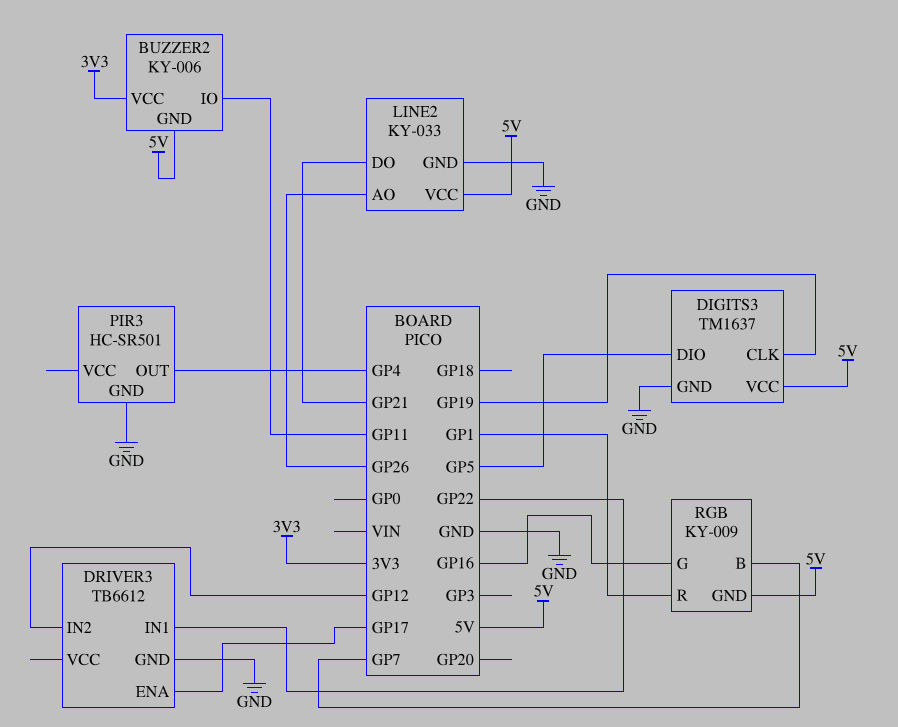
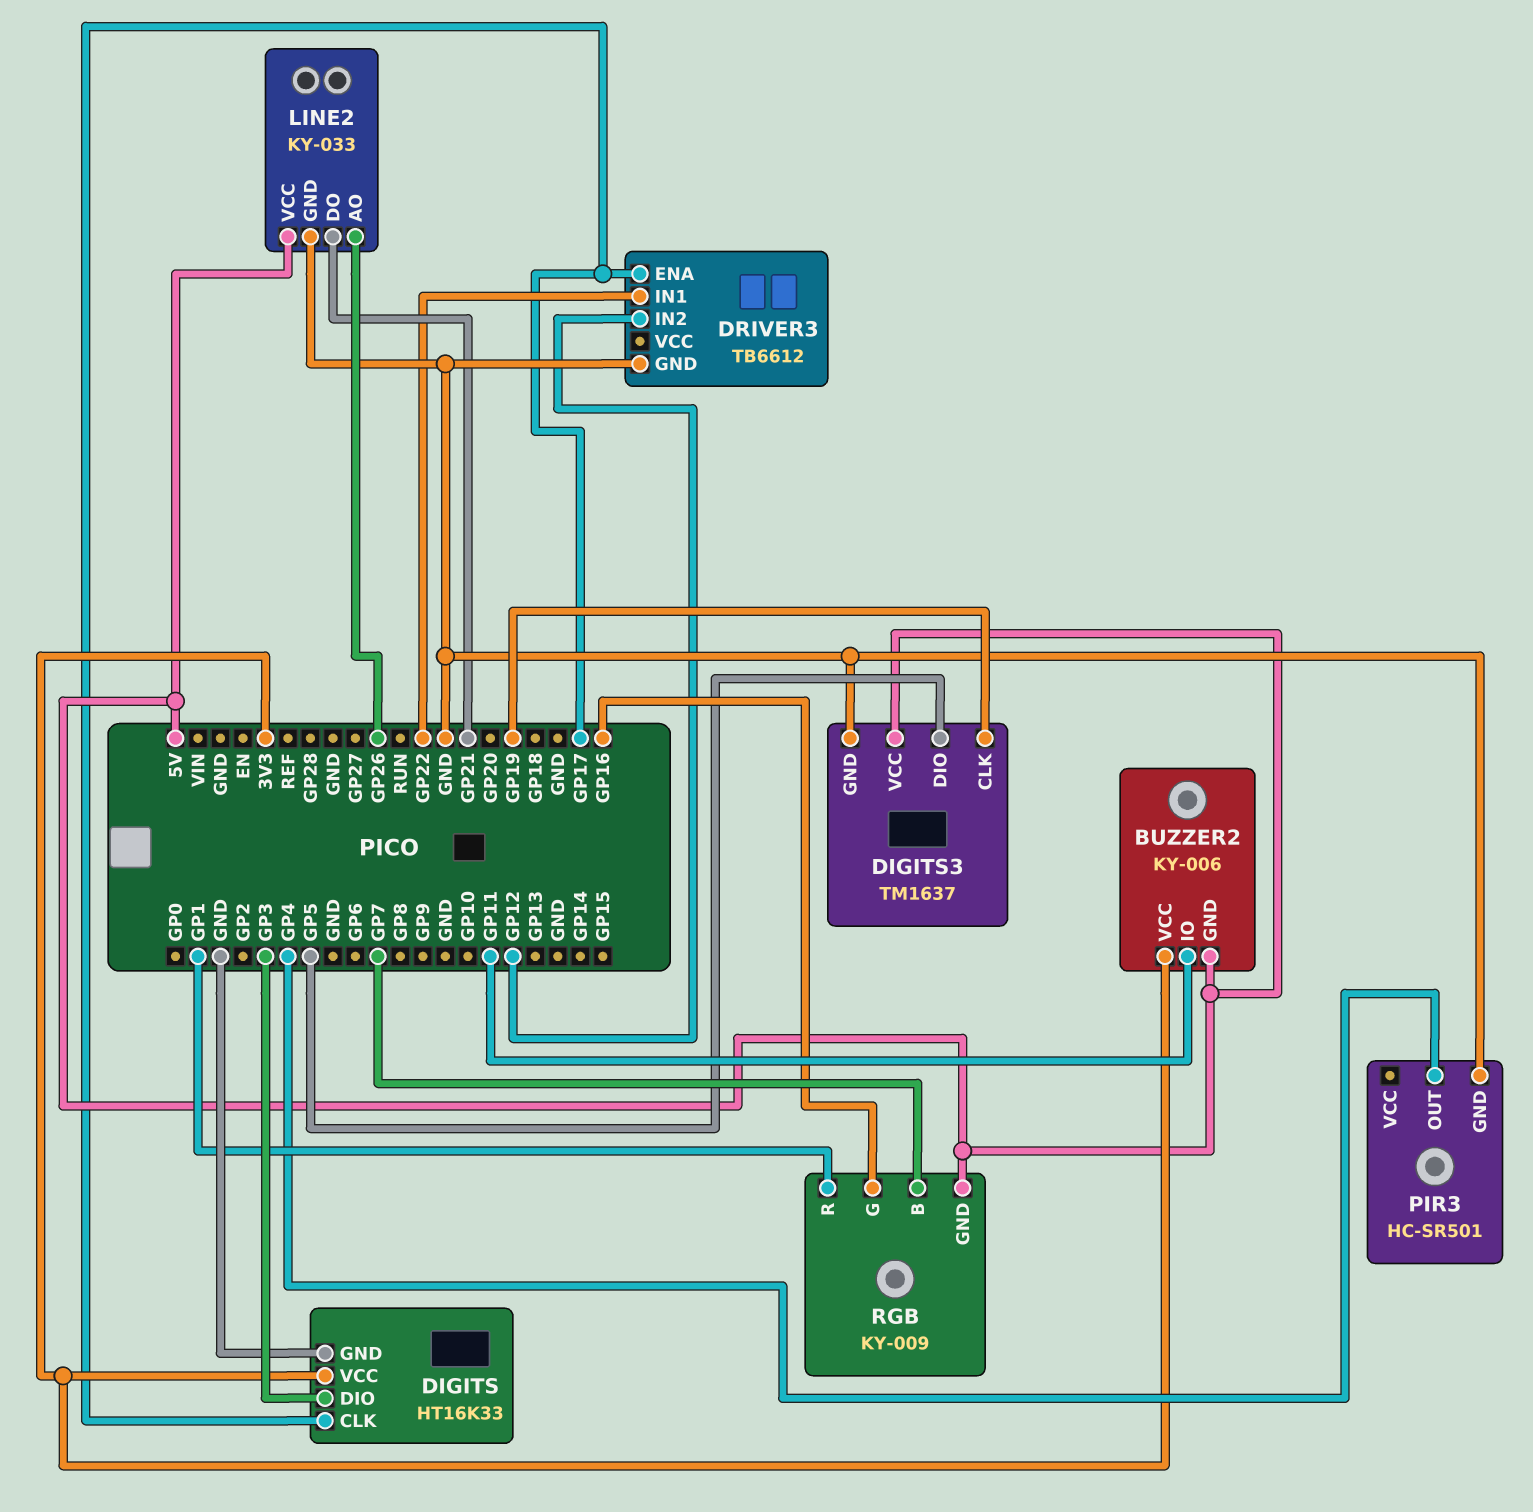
DIGITS: none -> HT16K33
DIGITS pin CLK: none -> GP17
DIGITS pin DIO: none -> GP3
DIGITS pin GND: none -> GND
DIGITS pin VCC: none -> 3V3

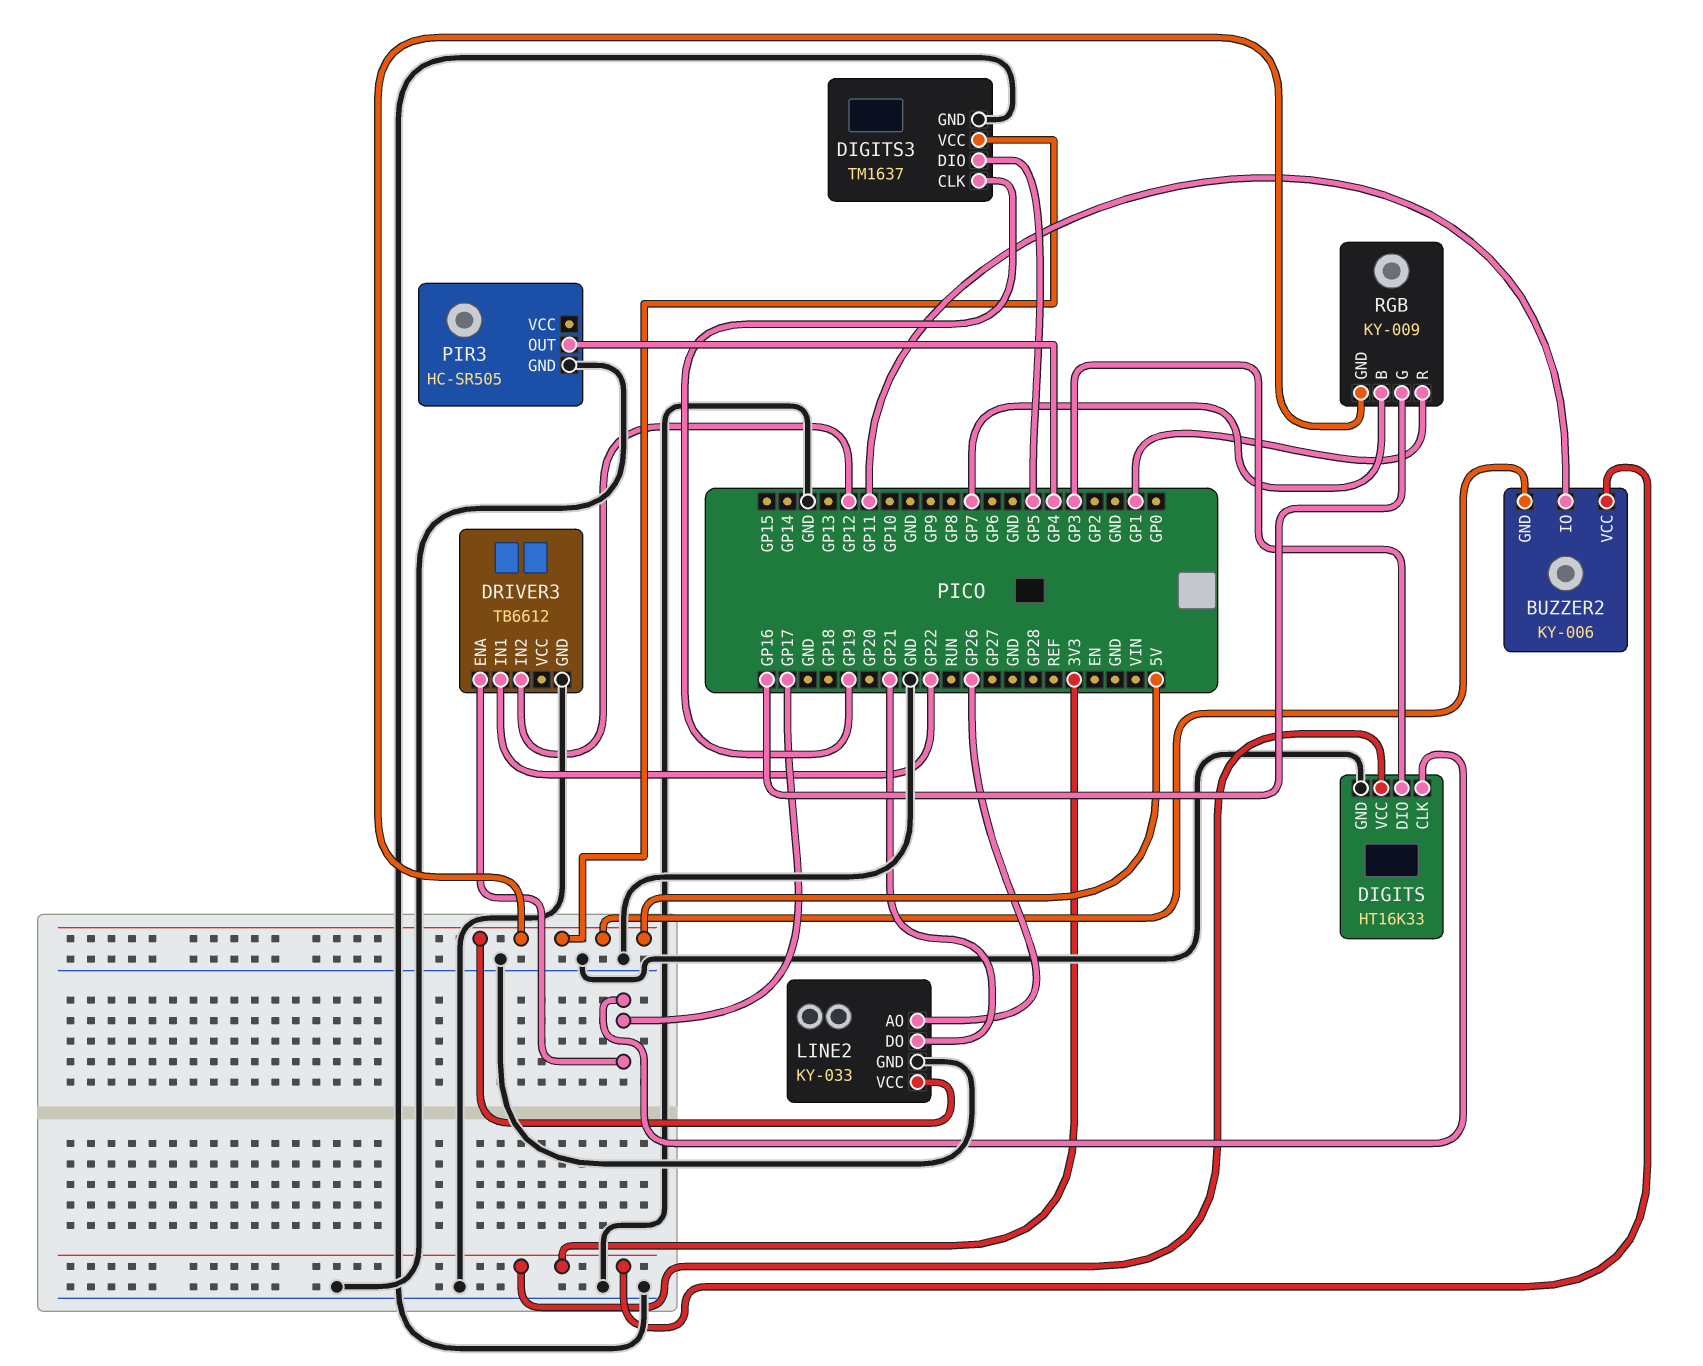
PIR3: HC-SR501 -> HC-SR505

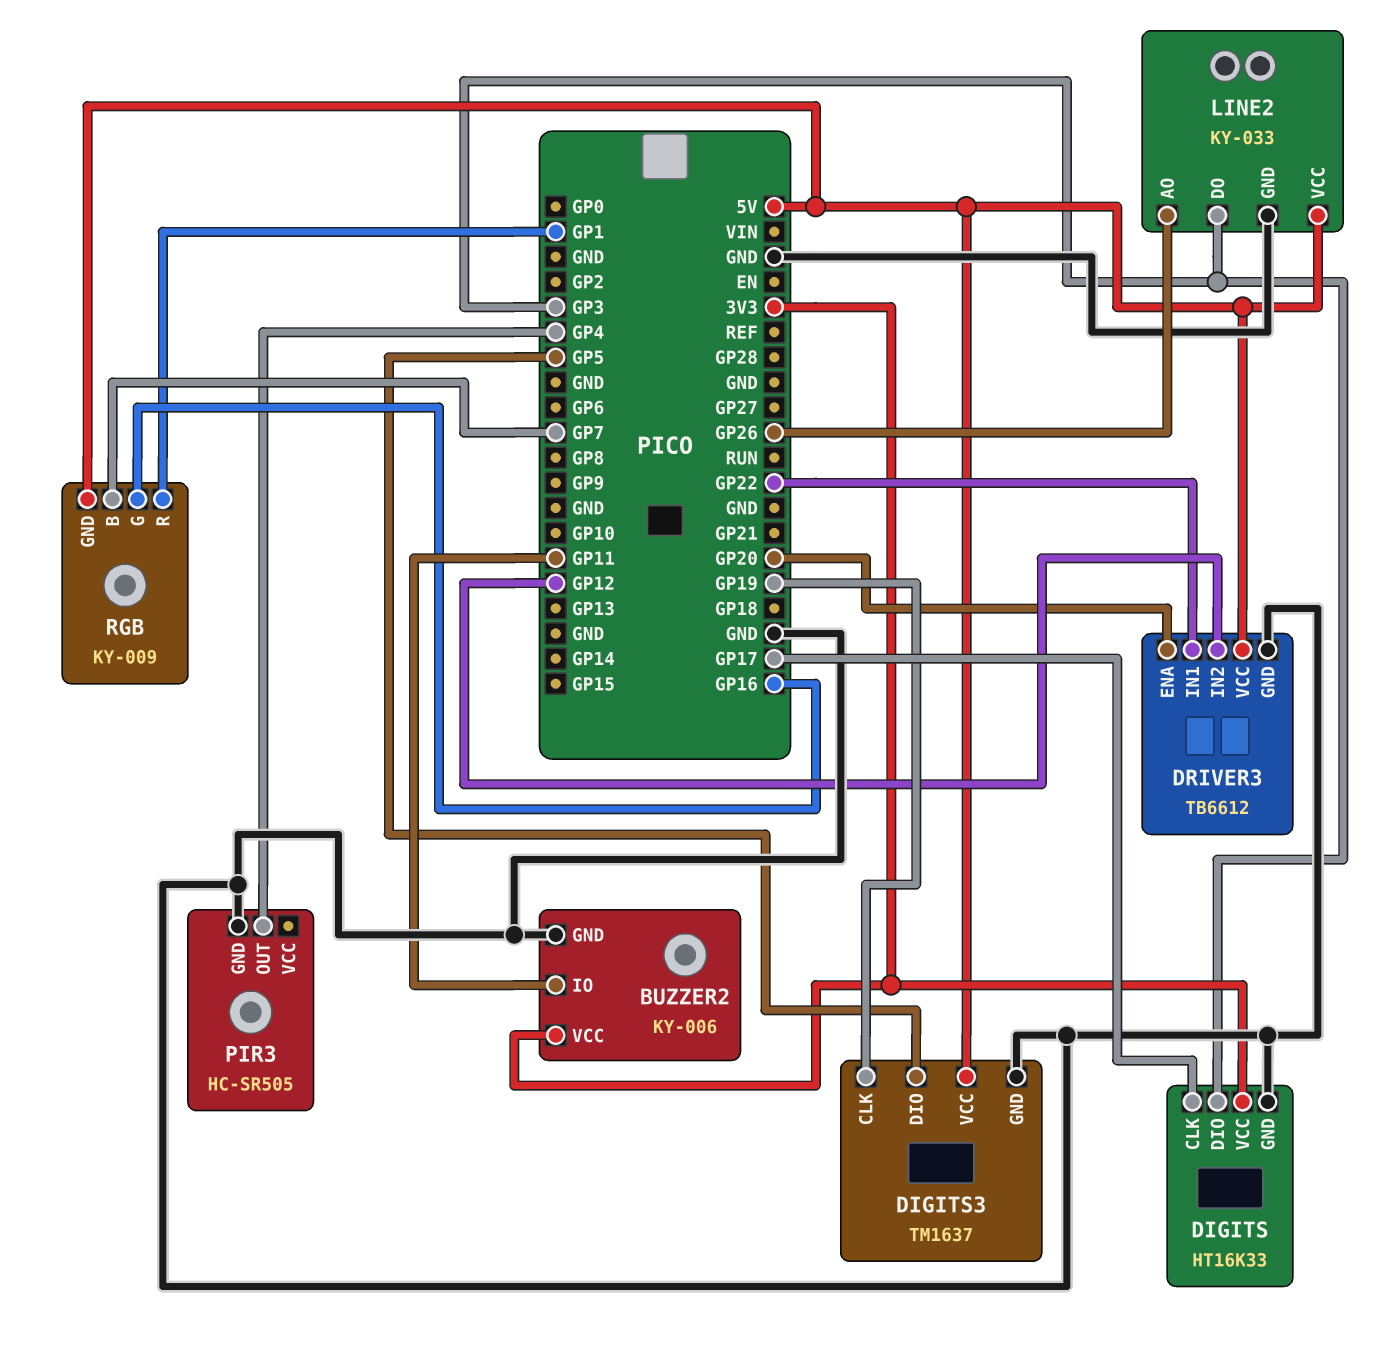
BUZZER2 pin GND: 5V -> GND
DRIVER3 pin ENA: GP17 -> GP20
DRIVER3 pin VCC: none -> 5V
LINE2 pin DO: GP21 -> GP3

